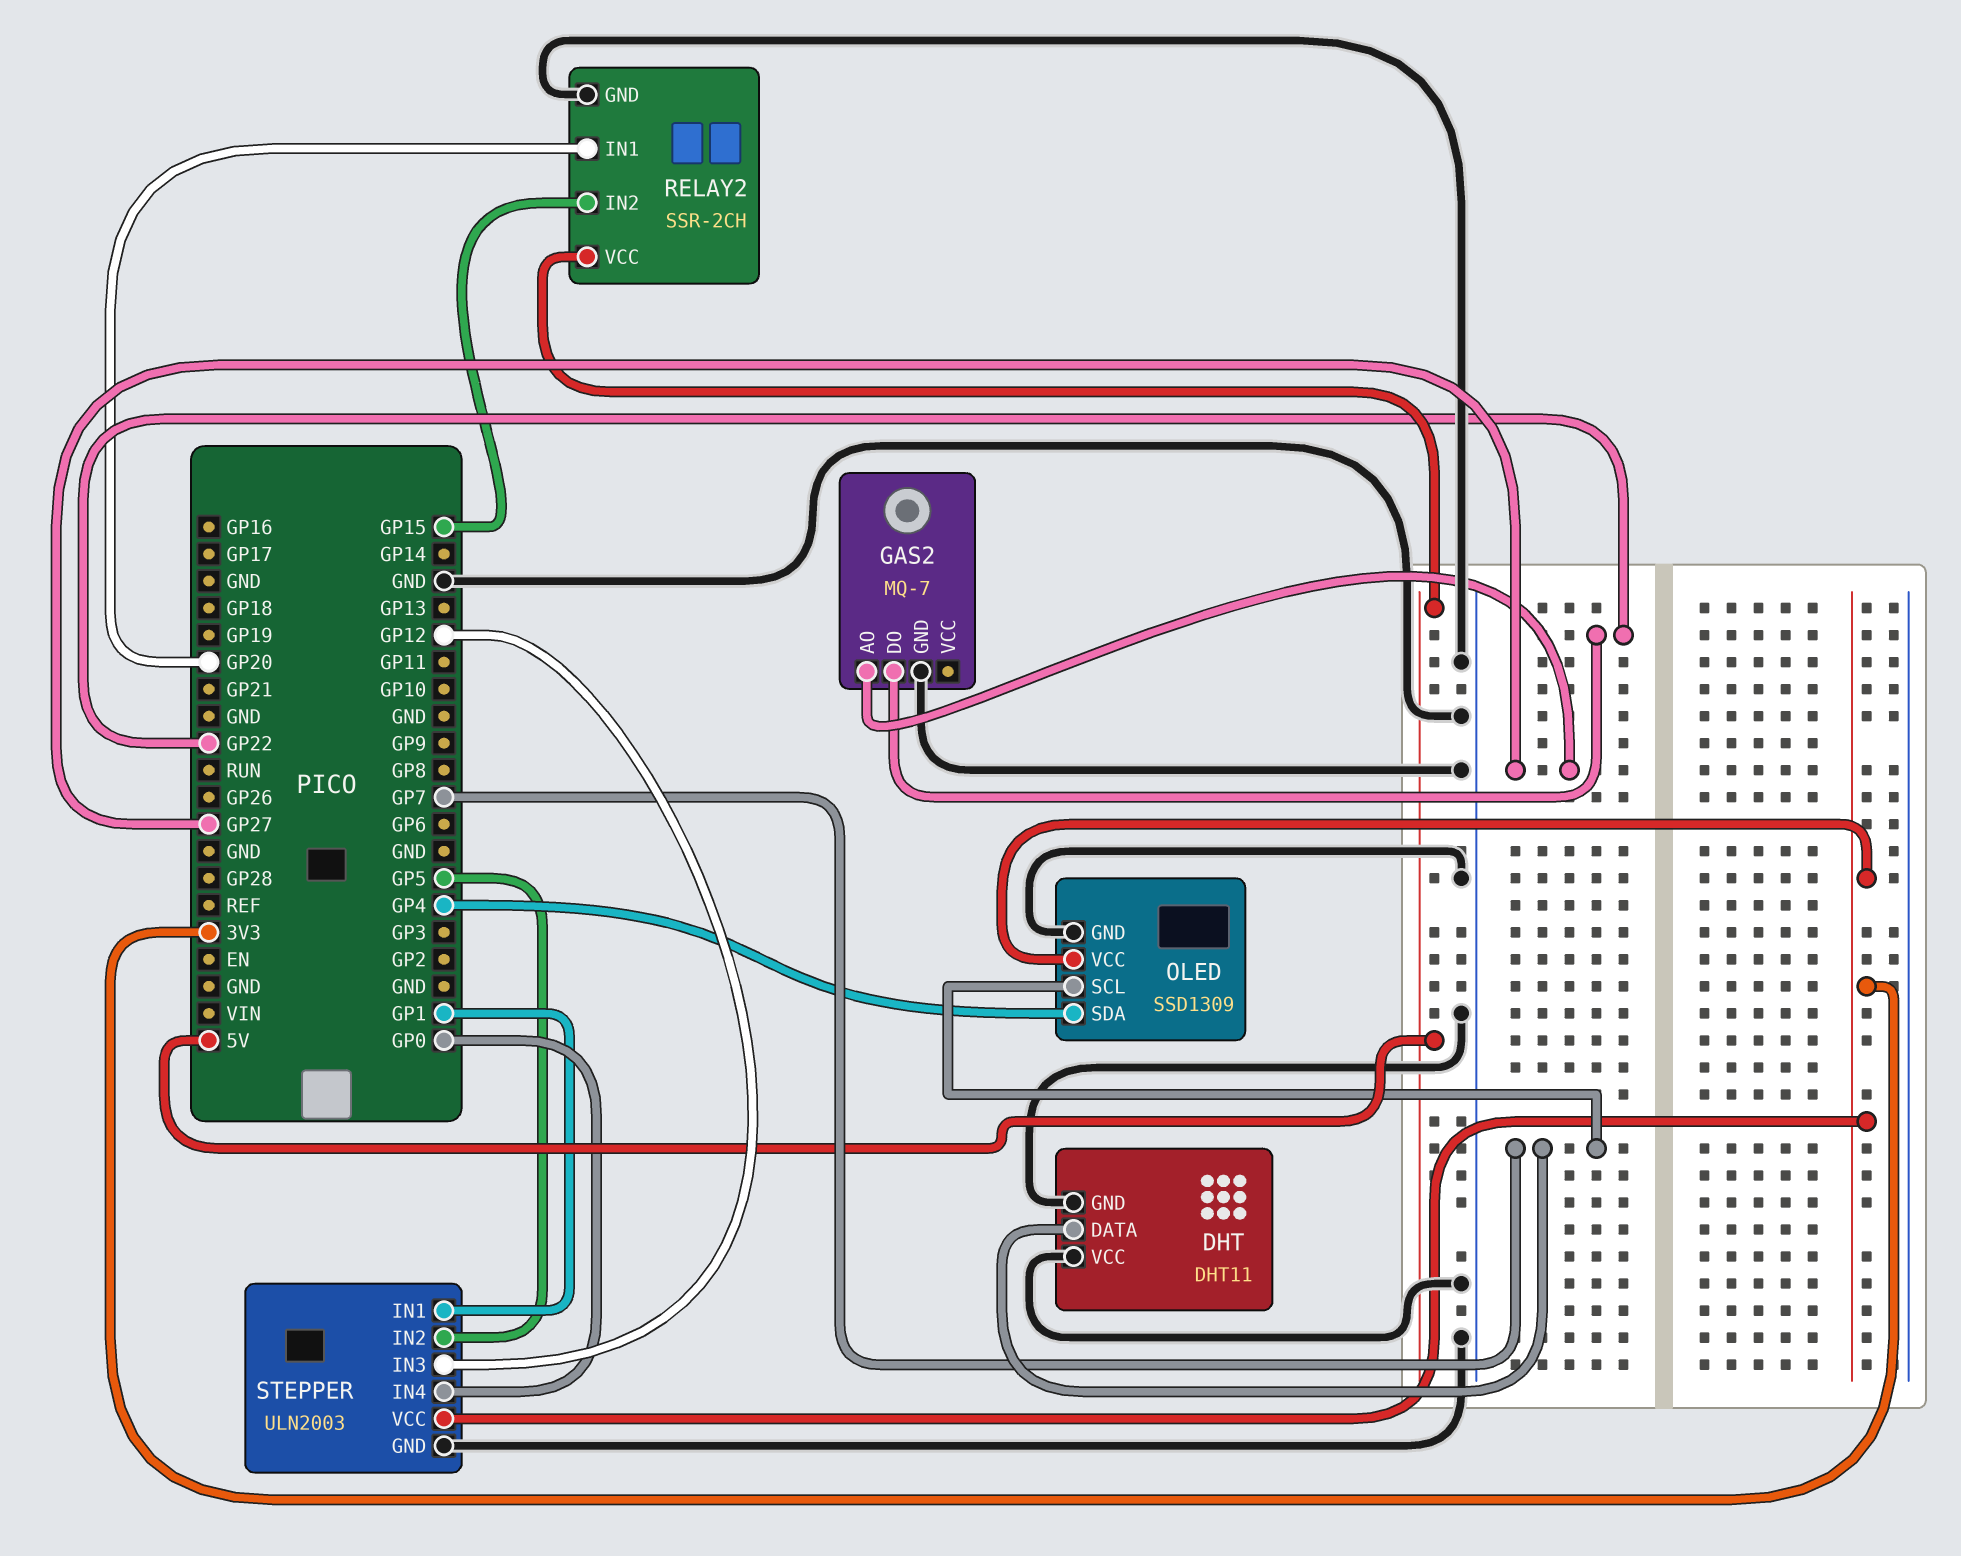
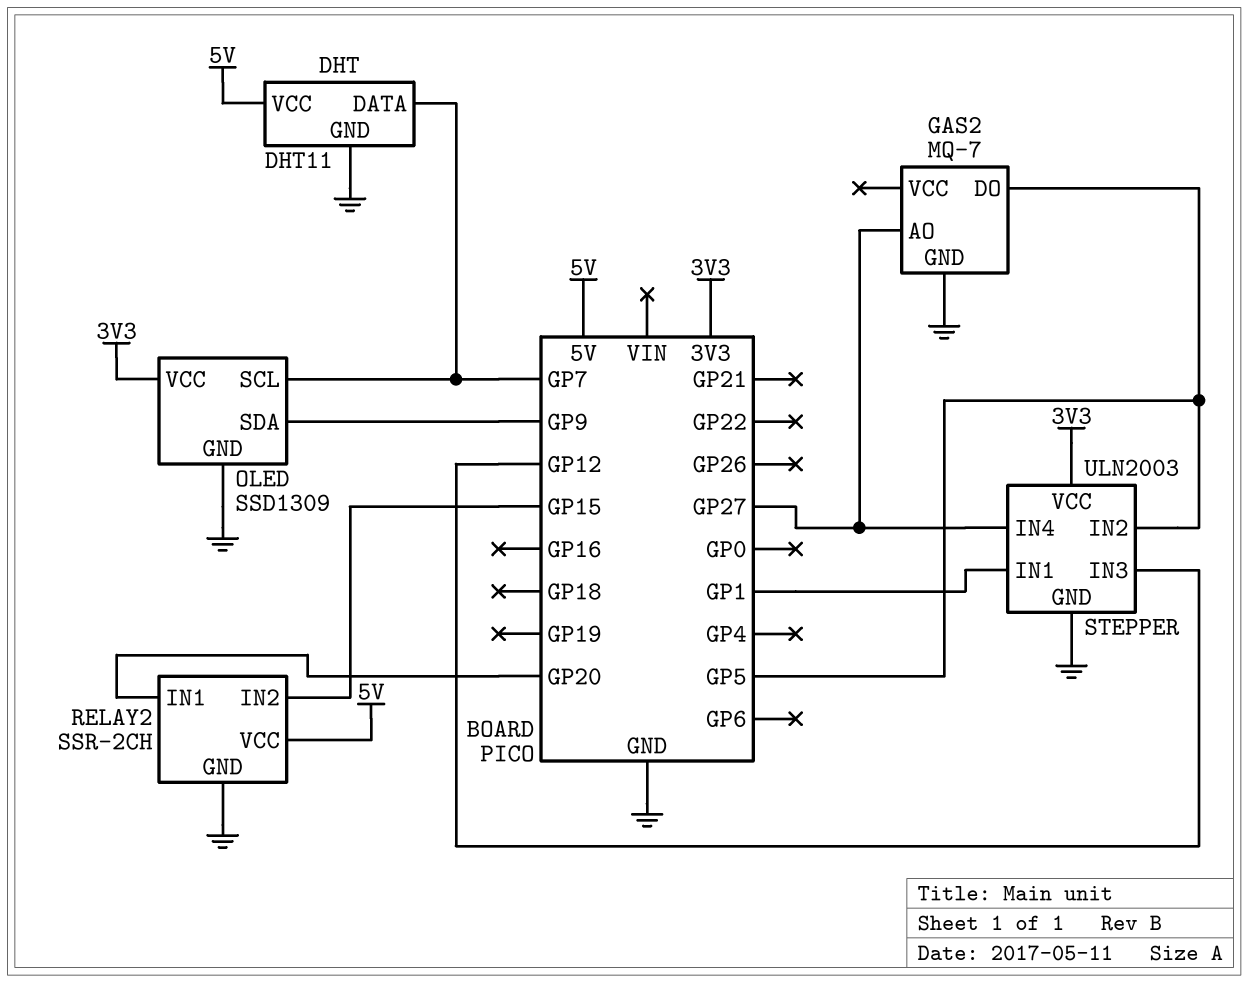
DHT pin VCC: GND -> 5V
GAS2 pin DO: GP22 -> GP5
OLED pin SDA: GP4 -> GP9
STEPPER pin IN4: GP0 -> GP27

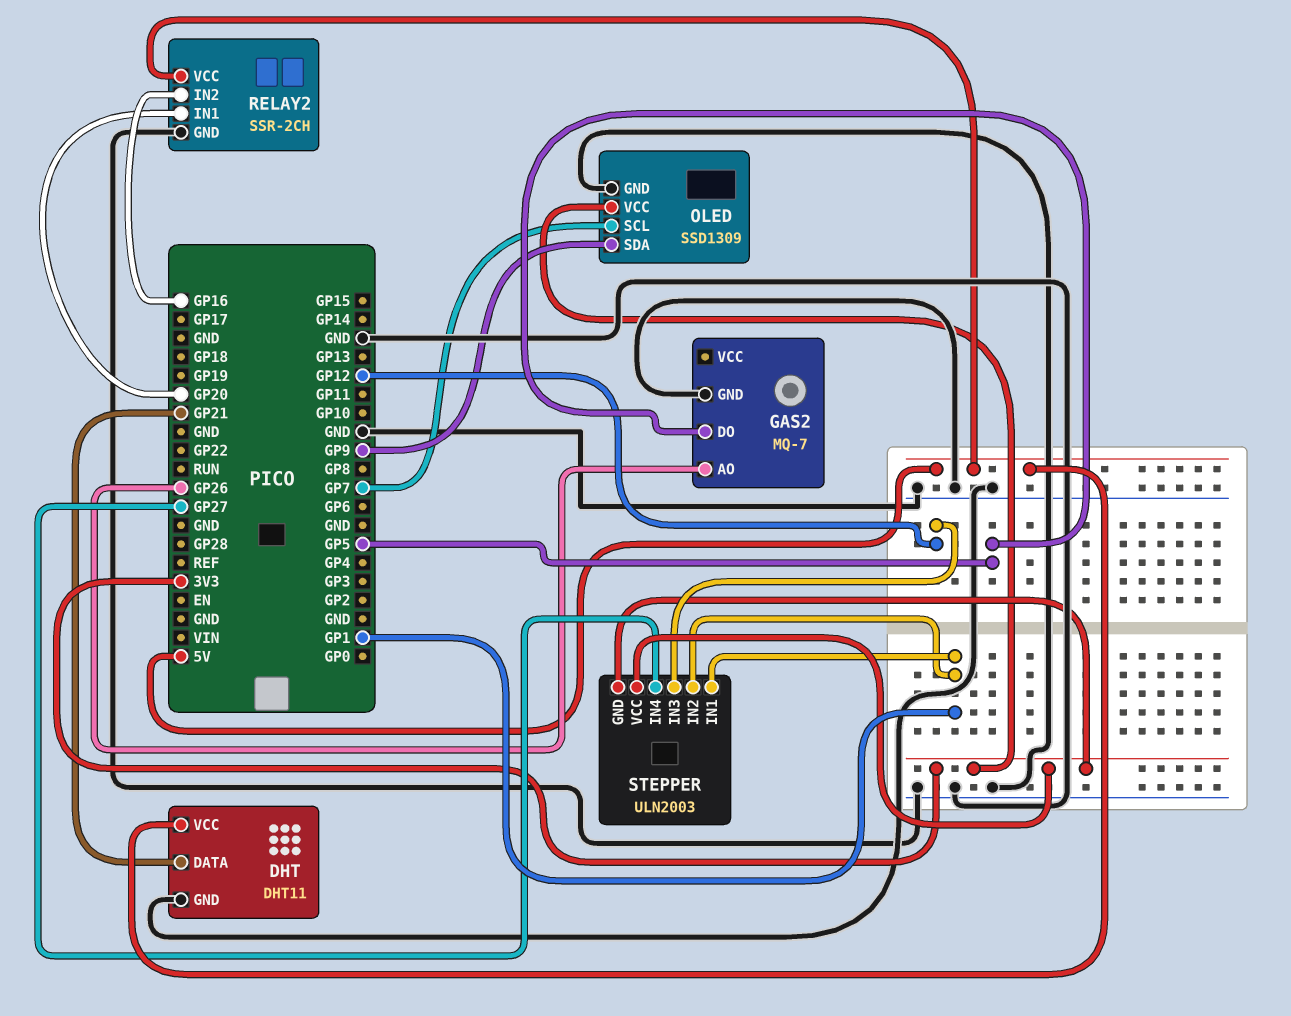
DHT pin DATA: GP7 -> GP21
GAS2 pin AO: GP27 -> GP26
RELAY2 pin IN2: GP15 -> GP16
STEPPER pin GND: GND -> 3V3
STEPPER pin IN2: GP5 -> GP1

